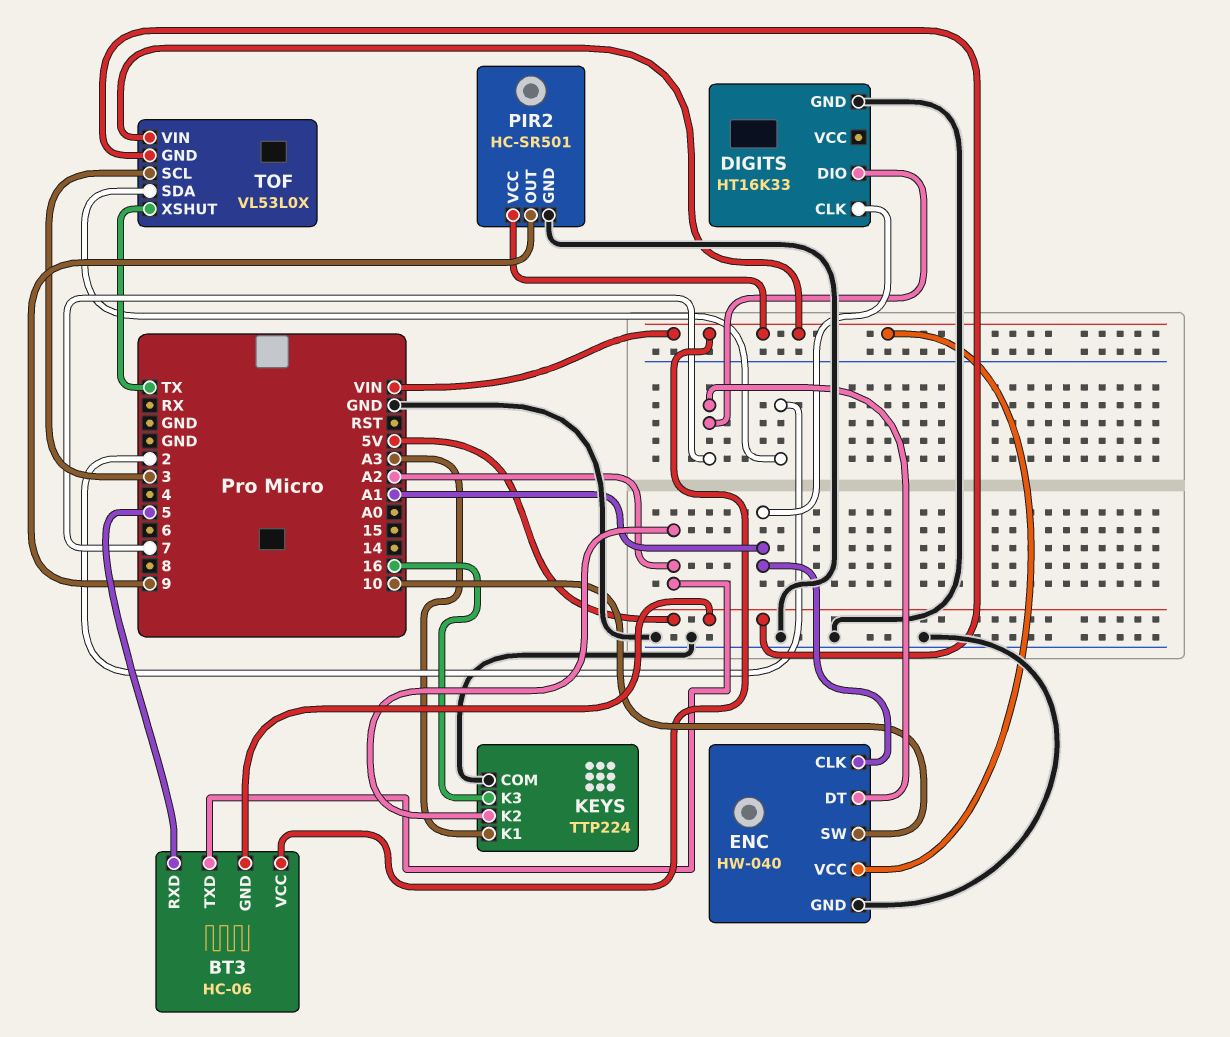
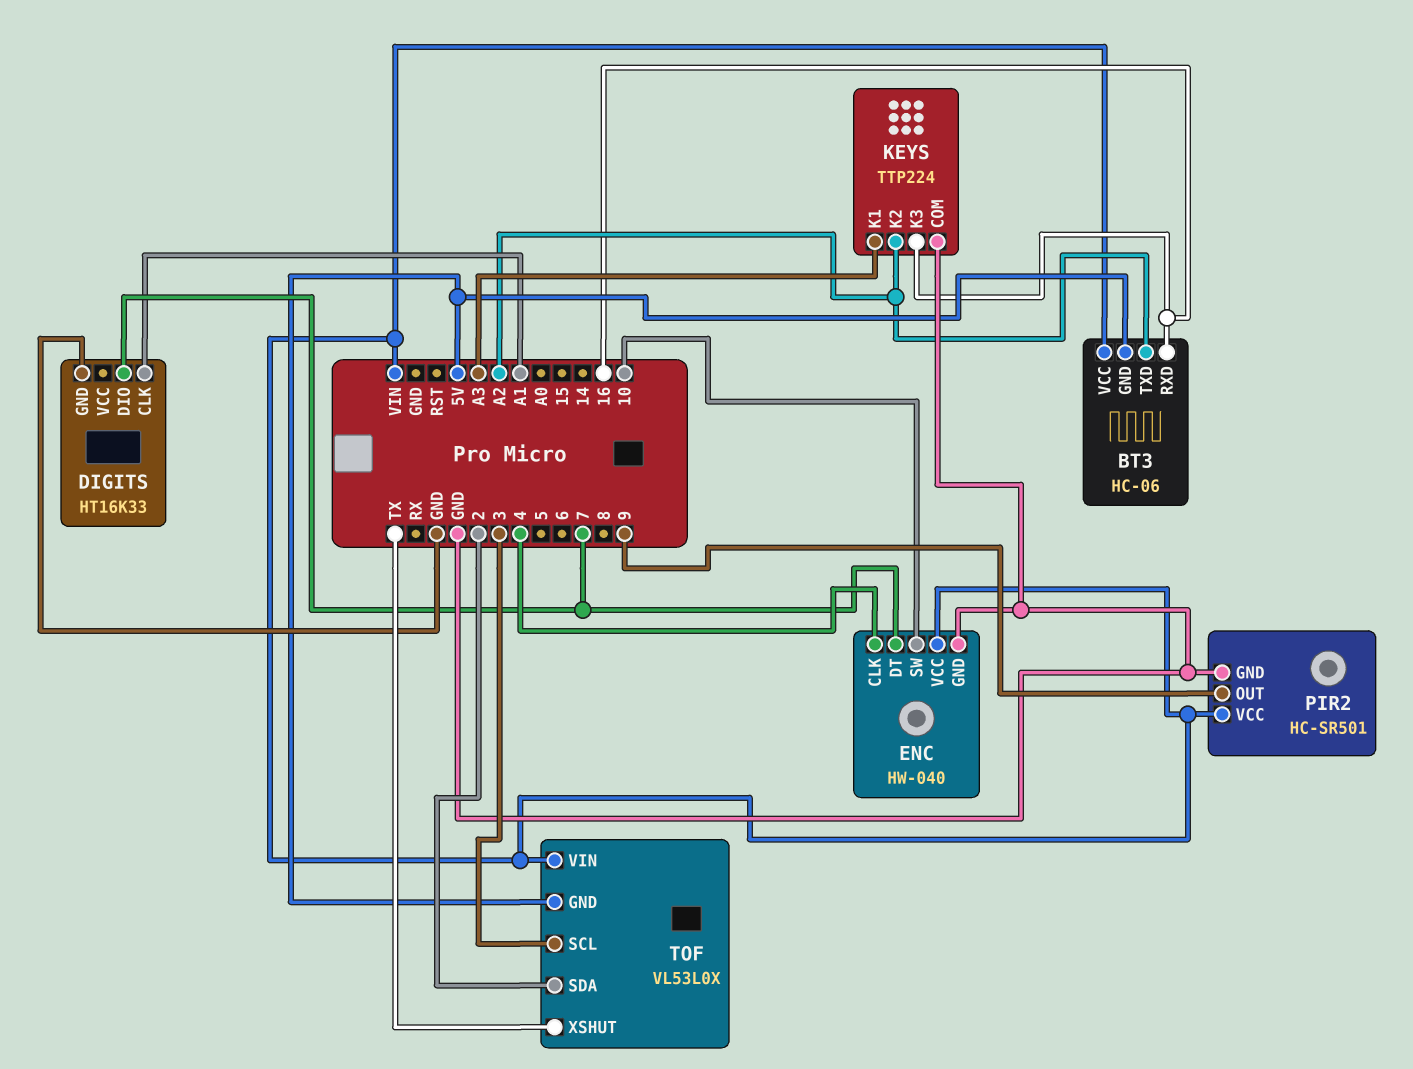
BT3 pin RXD: 5 -> 16
ENC pin CLK: A1 -> 4

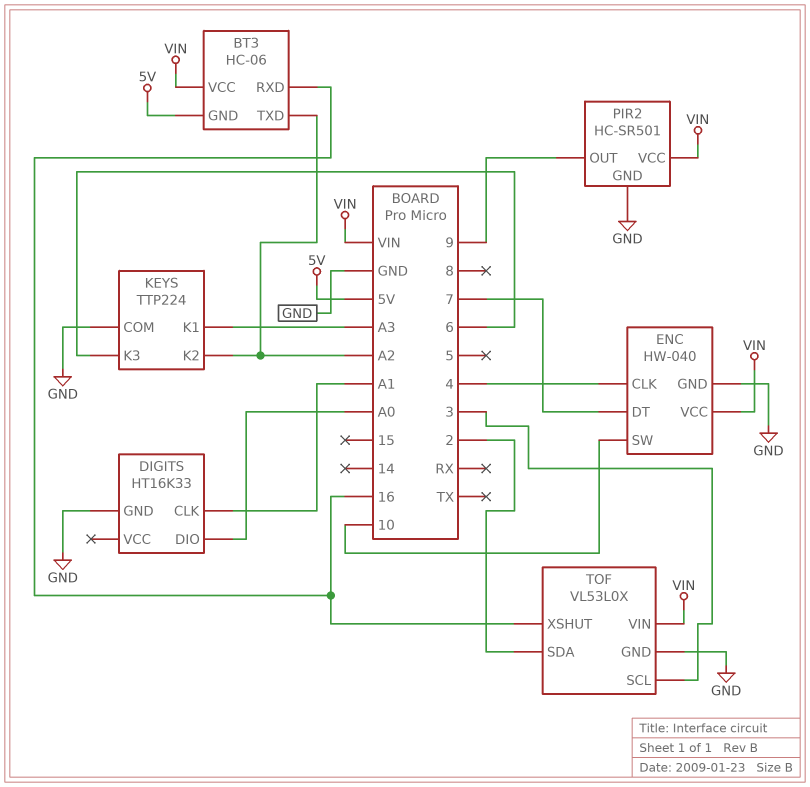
DIGITS pin DIO: 7 -> A0
KEYS pin K3: 16 -> 6
TOF pin GND: 5V -> GND
TOF pin XSHUT: TX -> 16

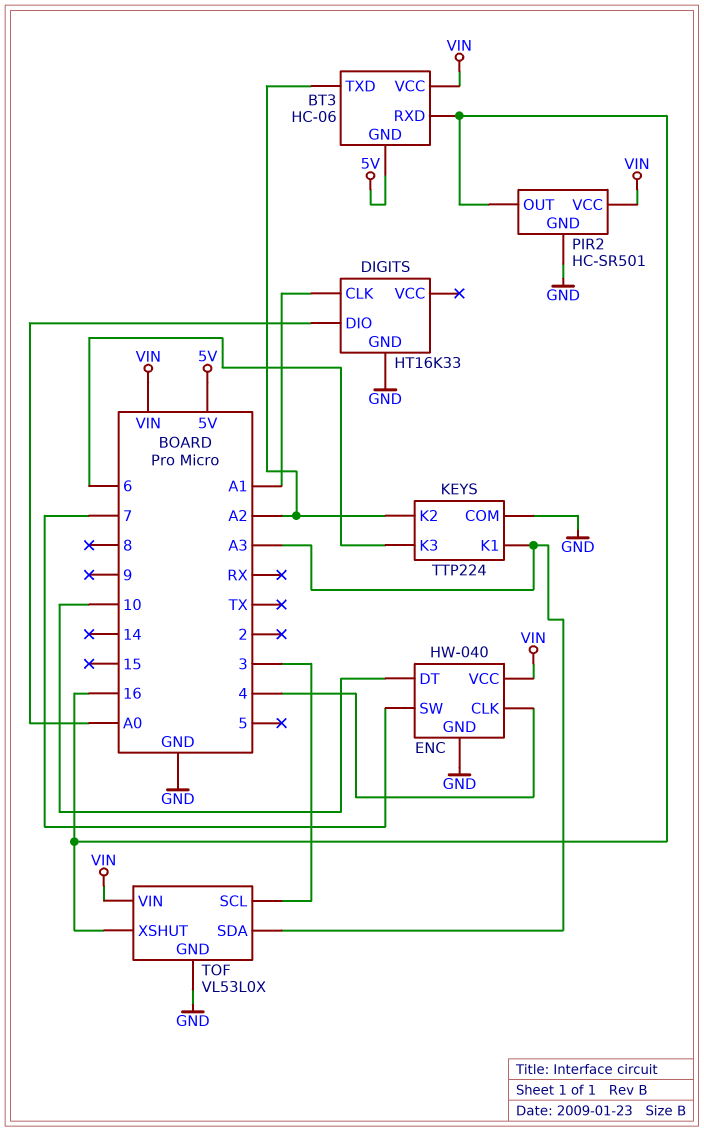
ENC pin DT: 7 -> 10
ENC pin SW: 10 -> 7
PIR2 pin OUT: 9 -> 16
TOF pin SDA: 2 -> A3

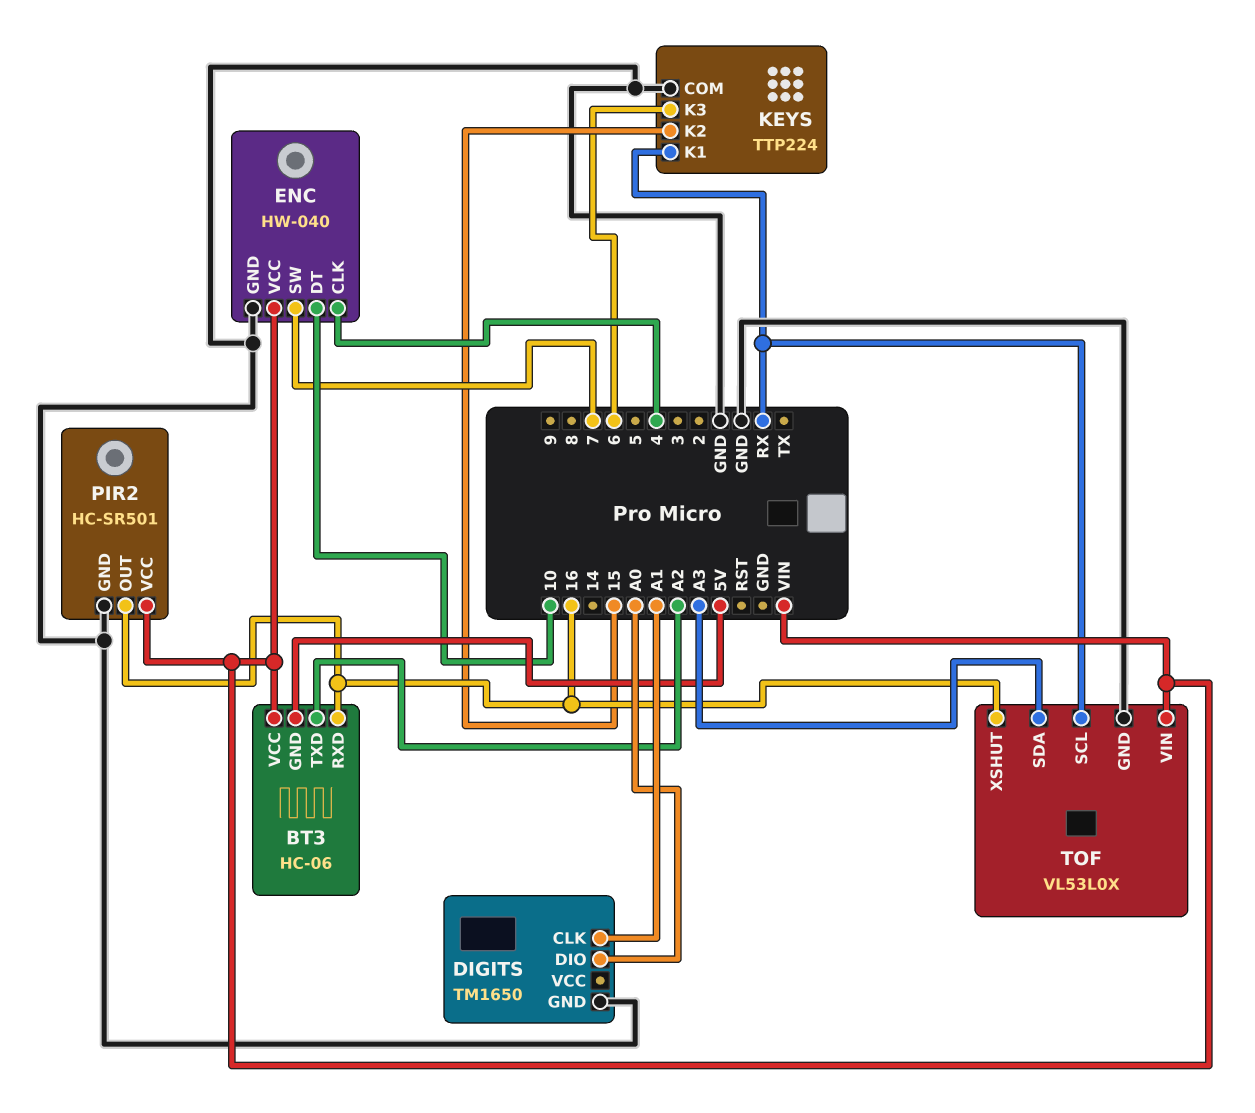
DIGITS: HT16K33 -> TM1650
KEYS pin K1: A3 -> RX
KEYS pin K2: A2 -> 15
TOF pin SCL: 3 -> RX

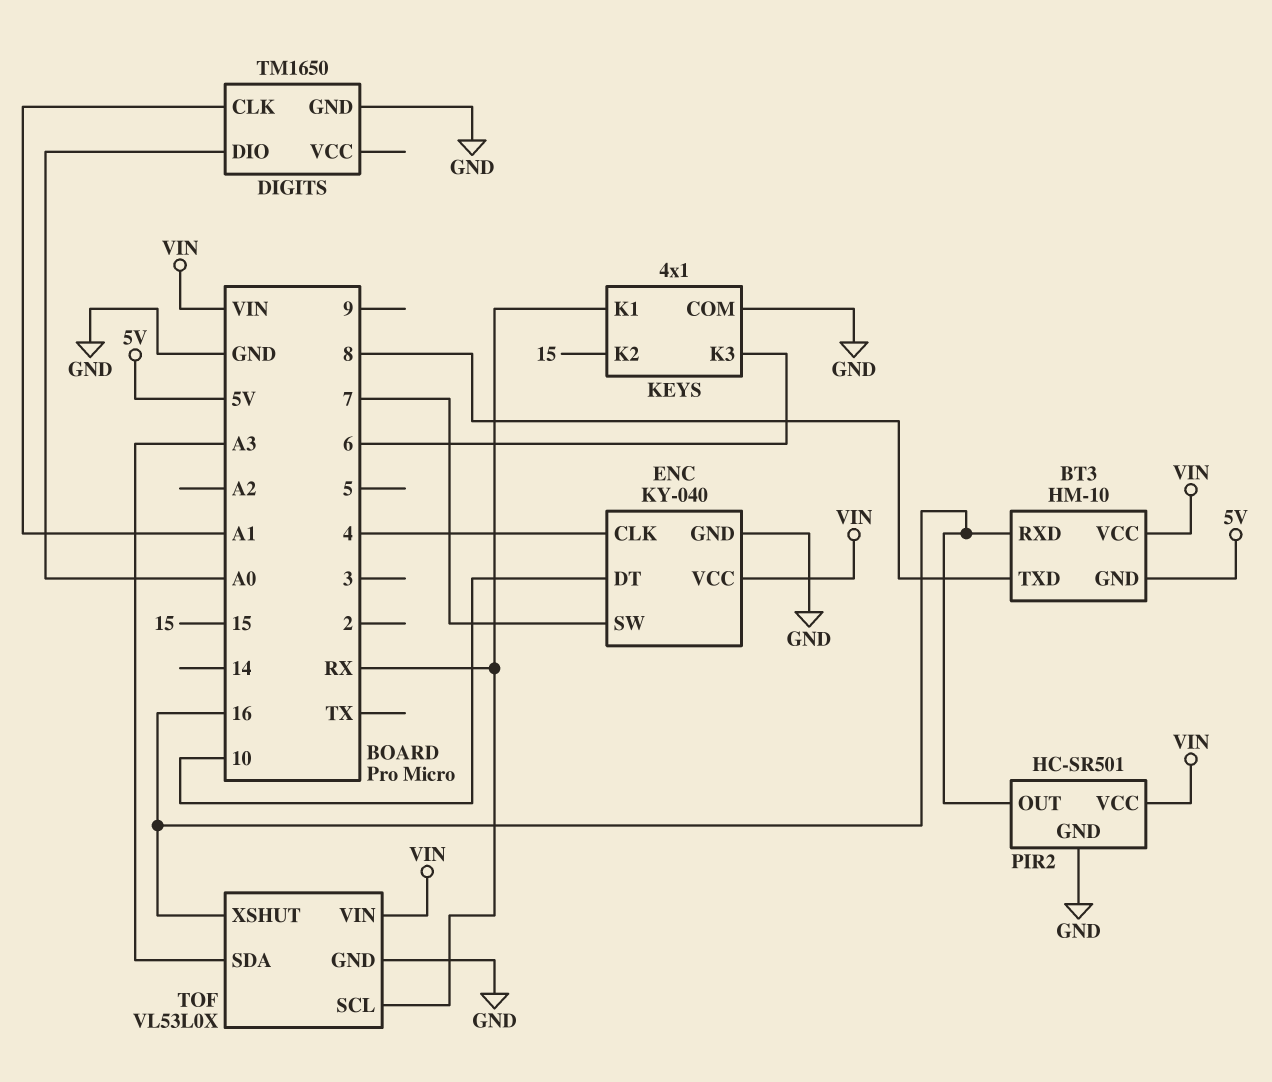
BT3: HC-06 -> HM-10
BT3 pin TXD: A2 -> 8
ENC: HW-040 -> KY-040
KEYS: TTP224 -> 4x1

